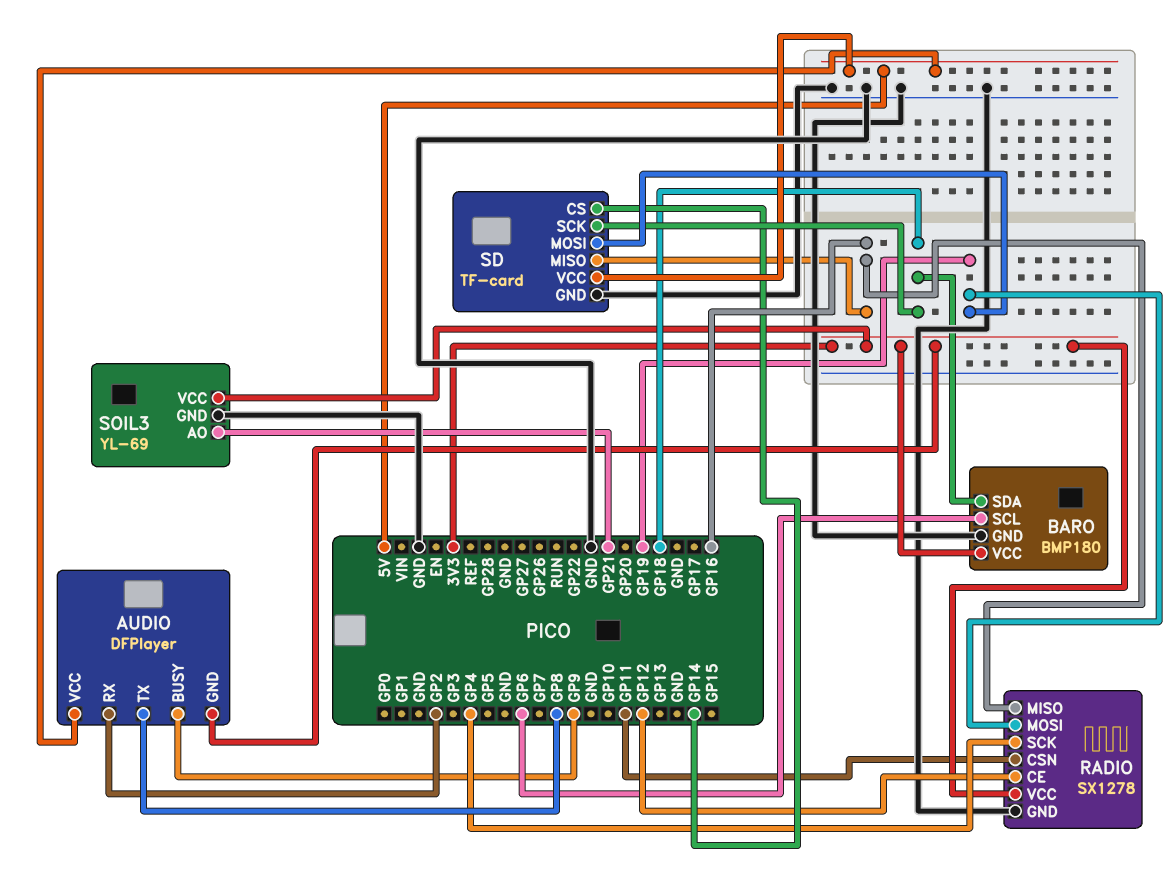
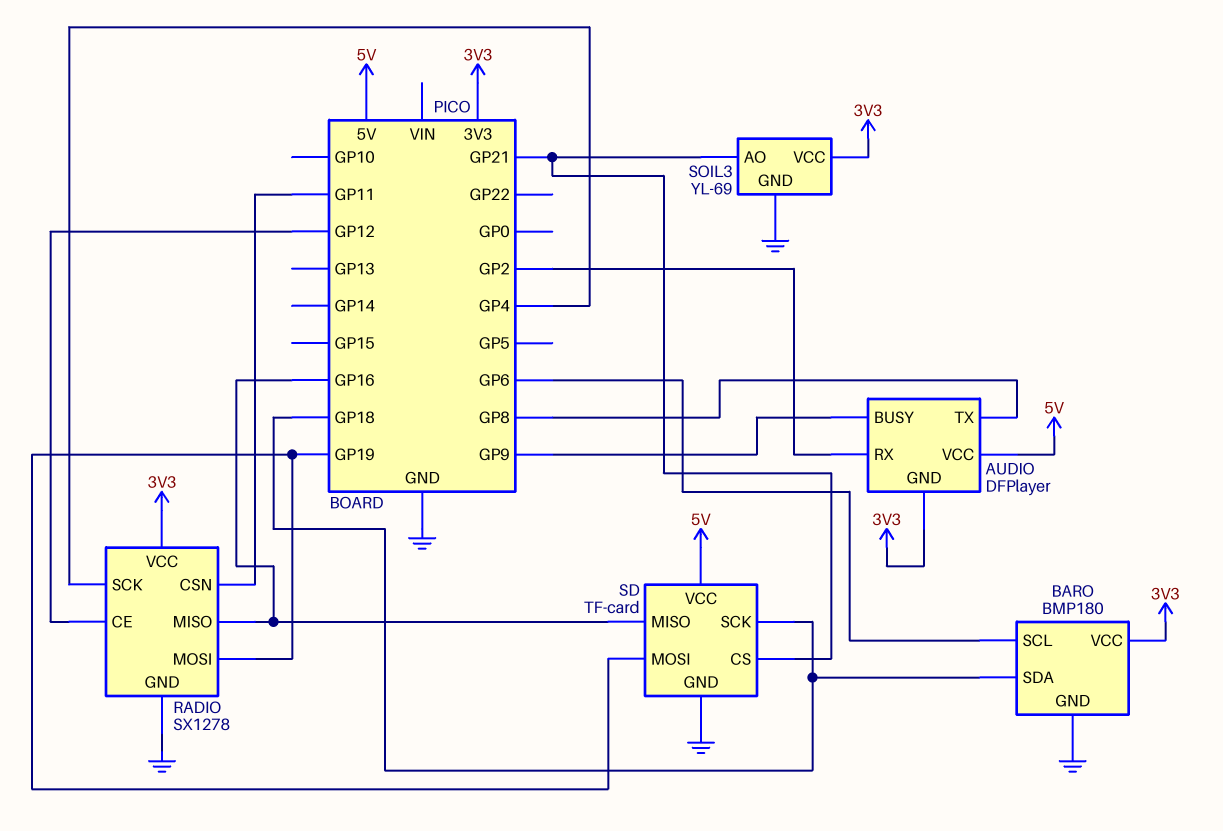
SD pin CS: GP14 -> GP21

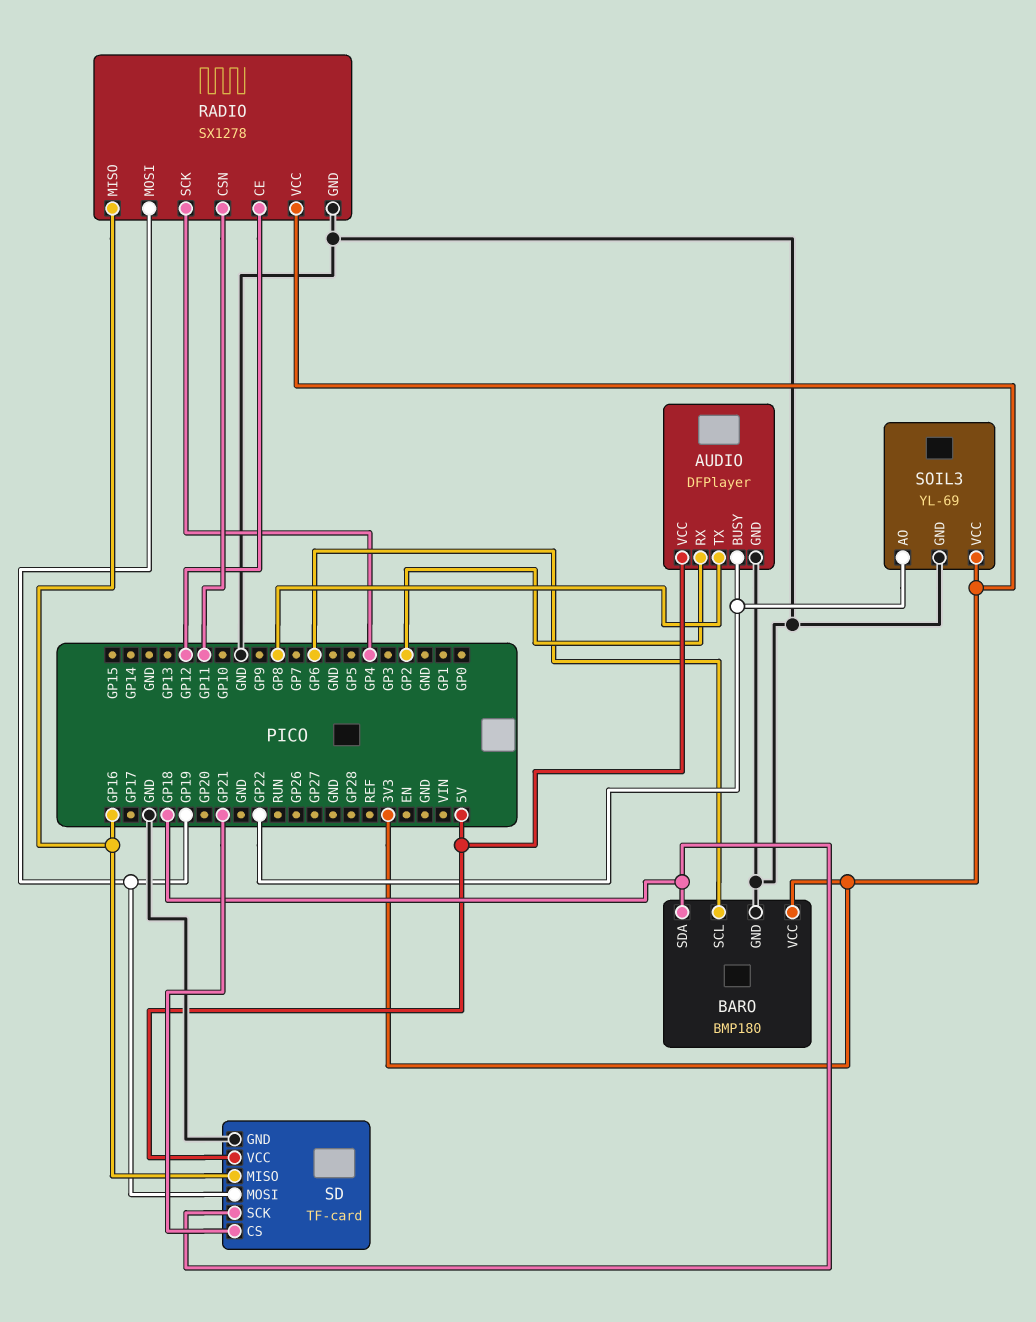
AUDIO pin BUSY: GP9 -> GP22
AUDIO pin GND: 3V3 -> GND
SOIL3 pin AO: GP21 -> GP22

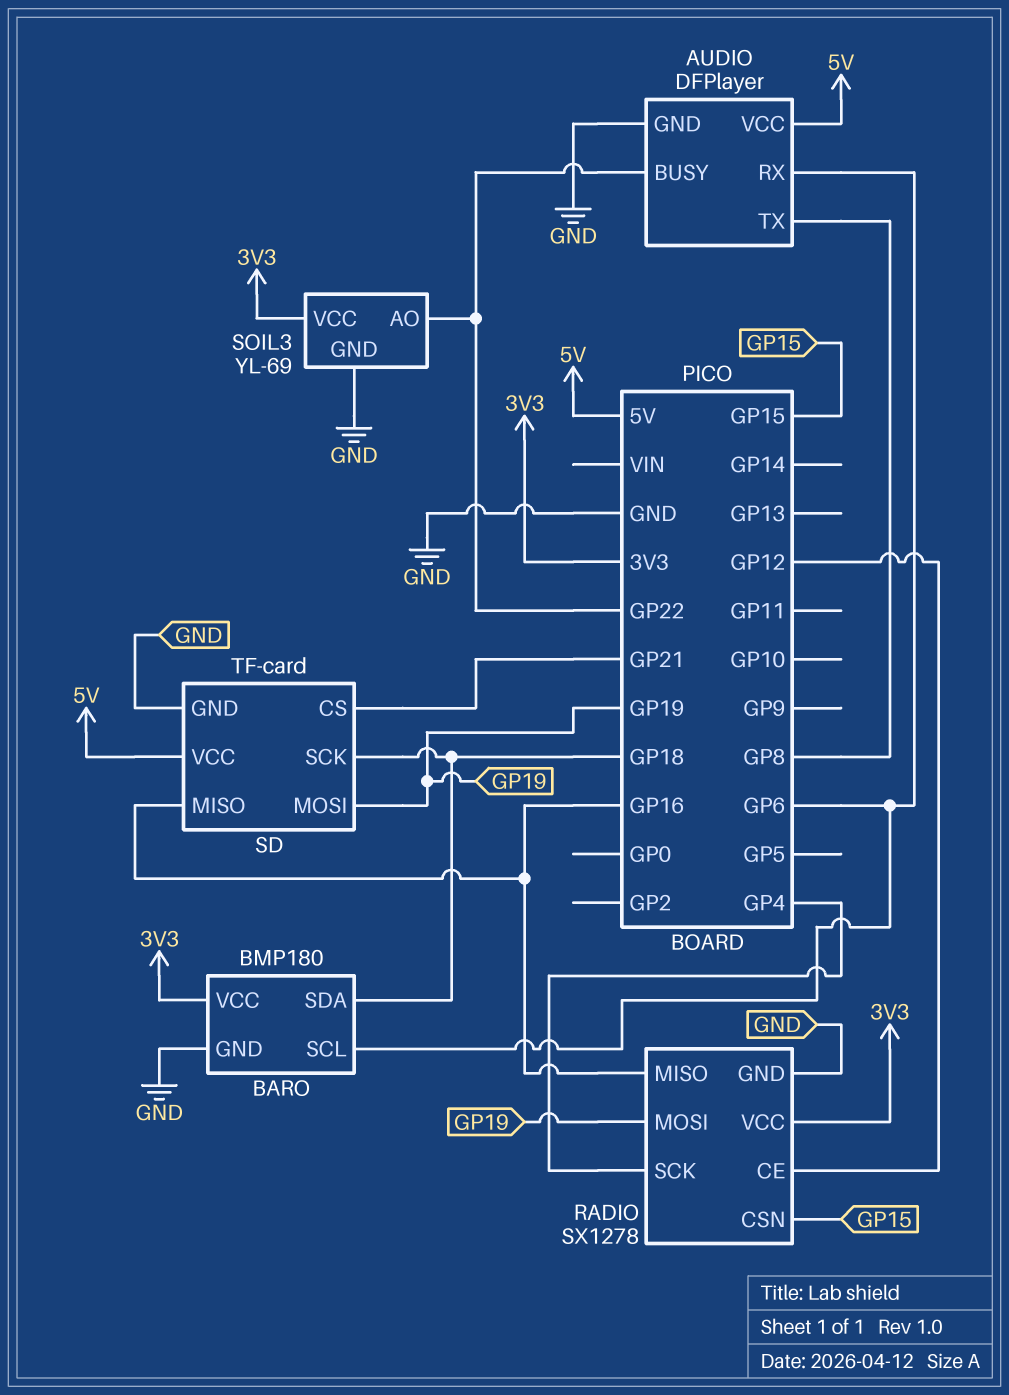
AUDIO pin RX: GP2 -> GP6
RADIO pin CSN: GP11 -> GP15

